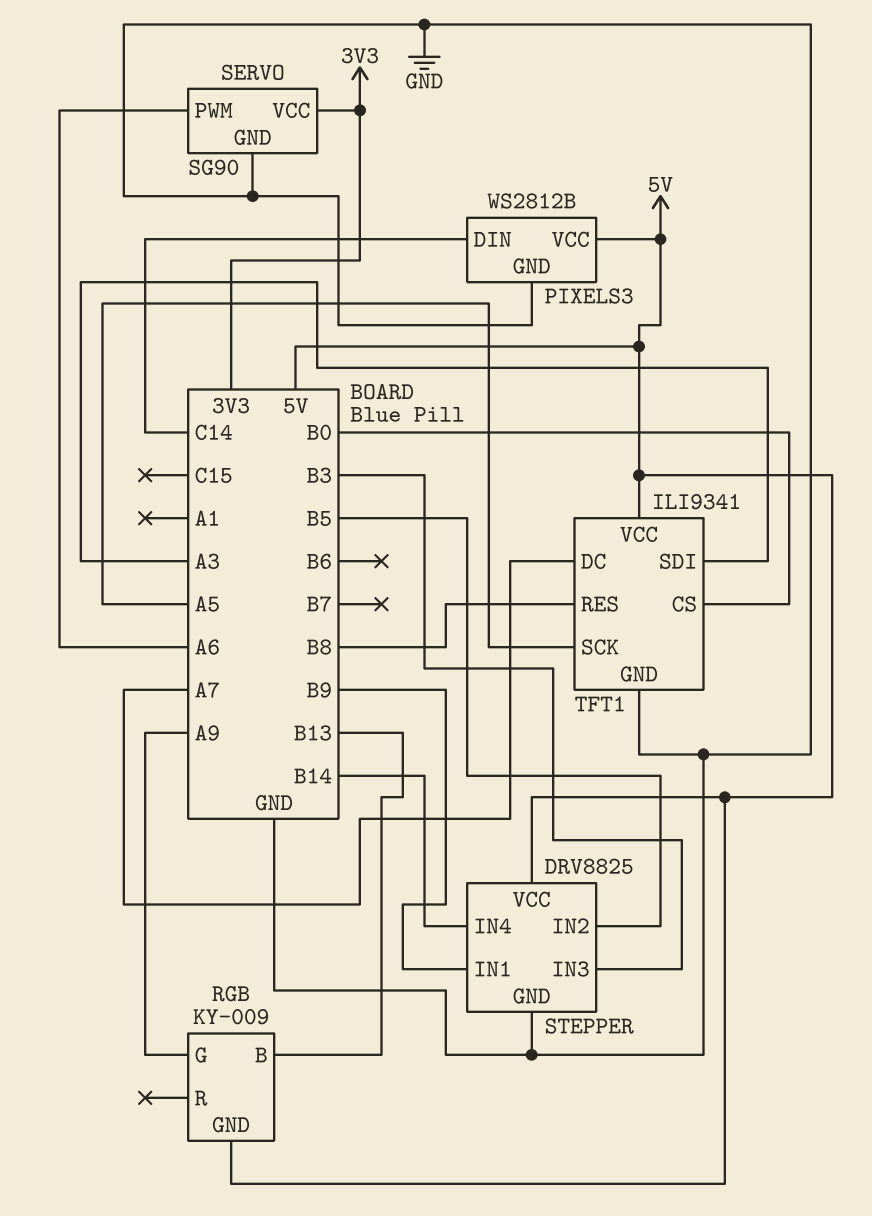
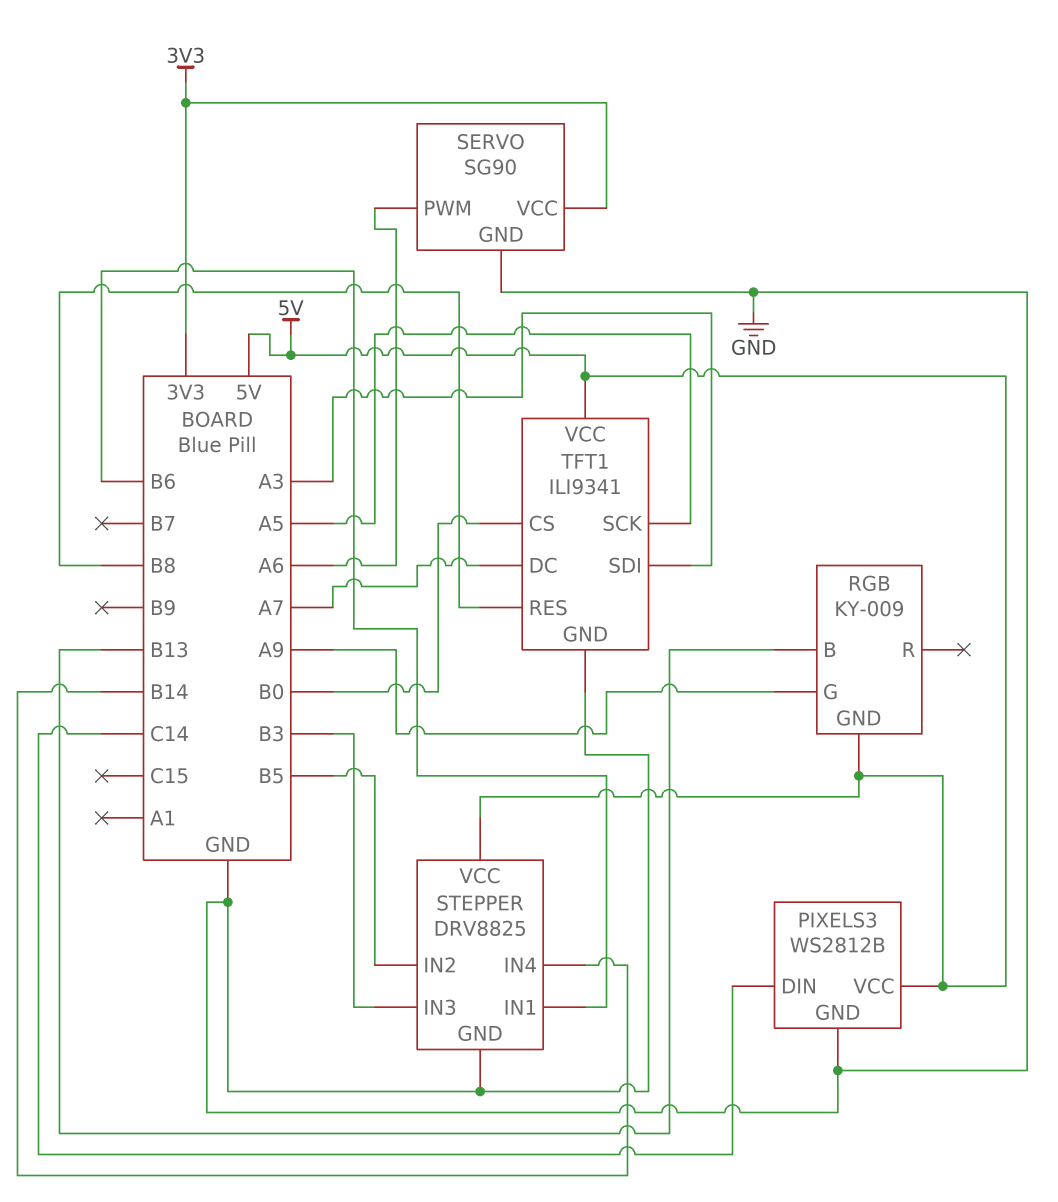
STEPPER pin IN1: B9 -> B6

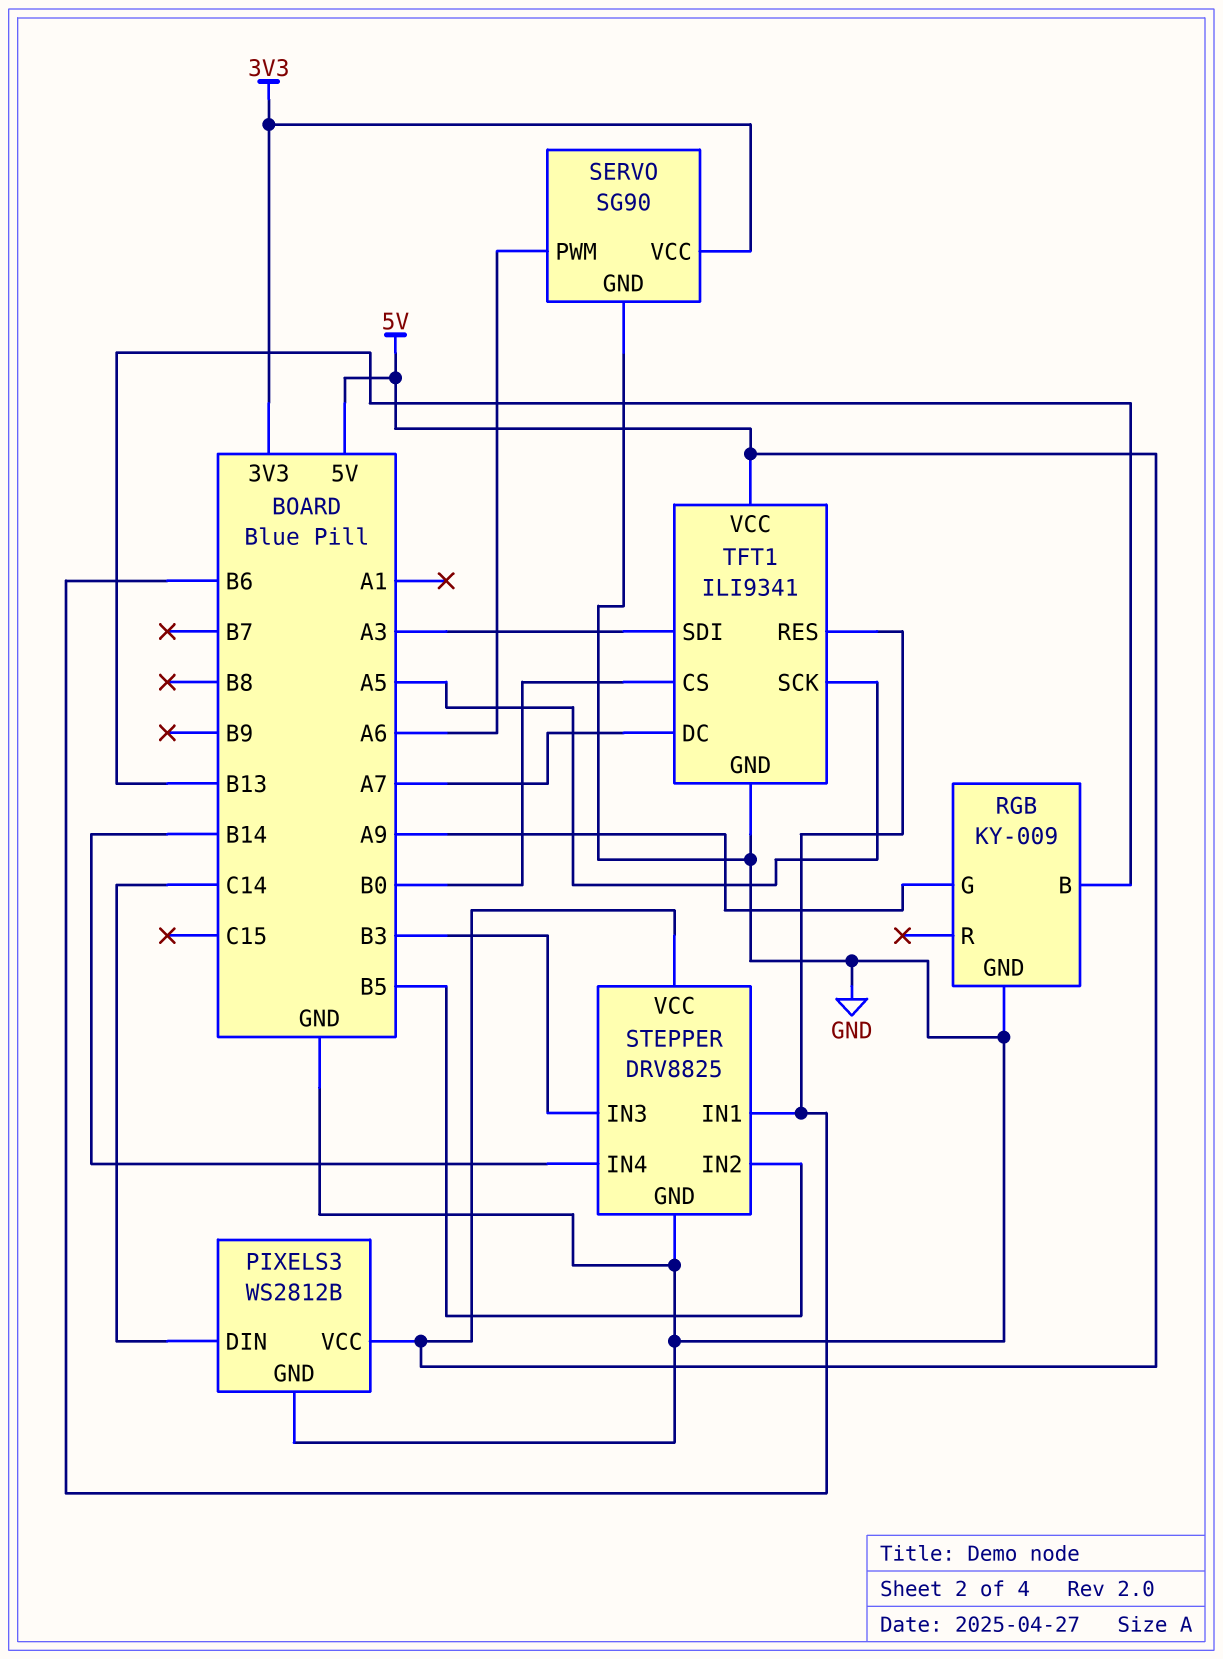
RGB pin GND: 5V -> GND
TFT1 pin RES: B8 -> B6

